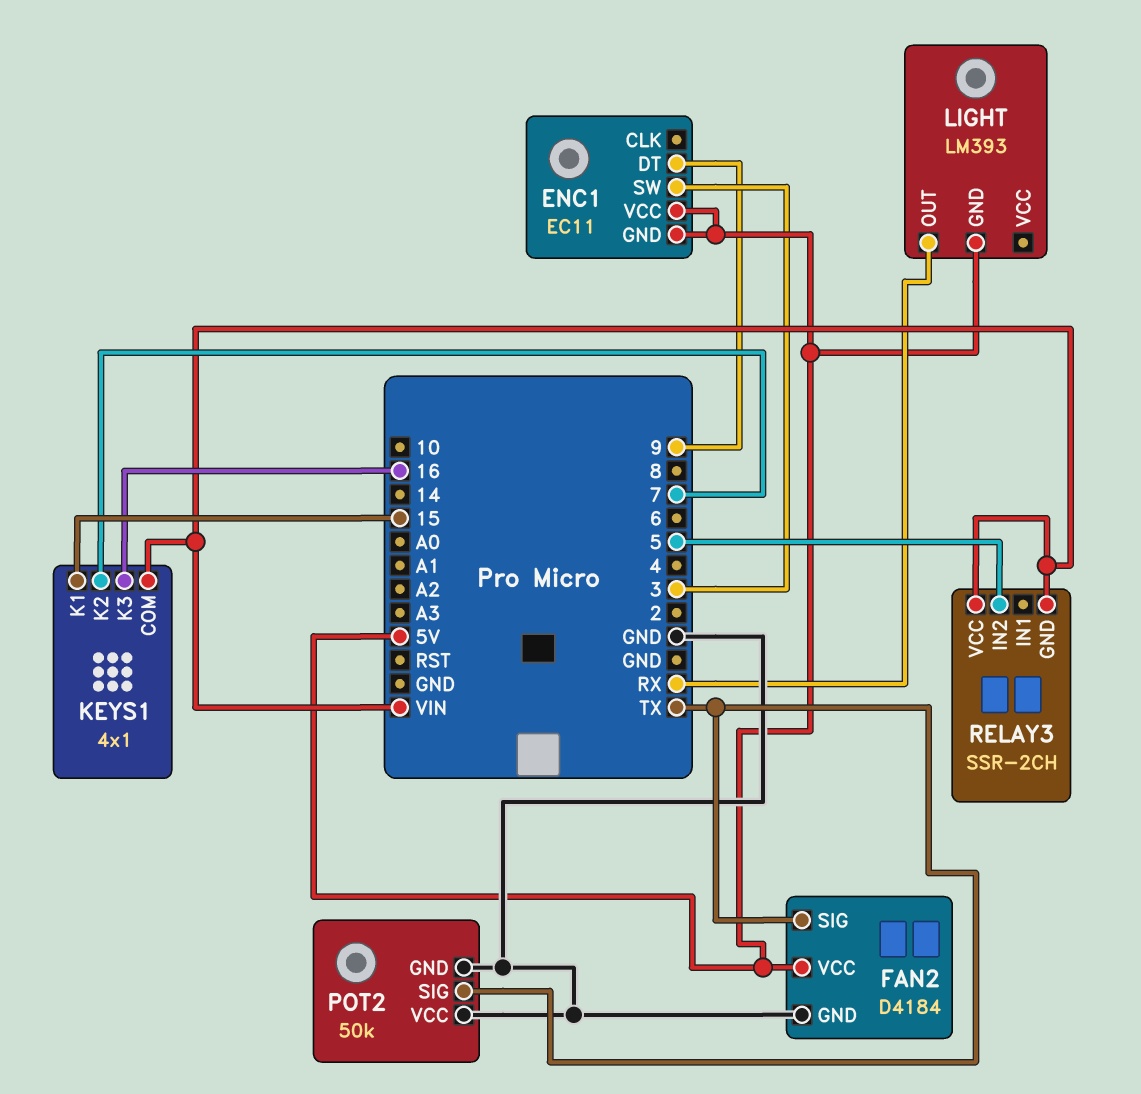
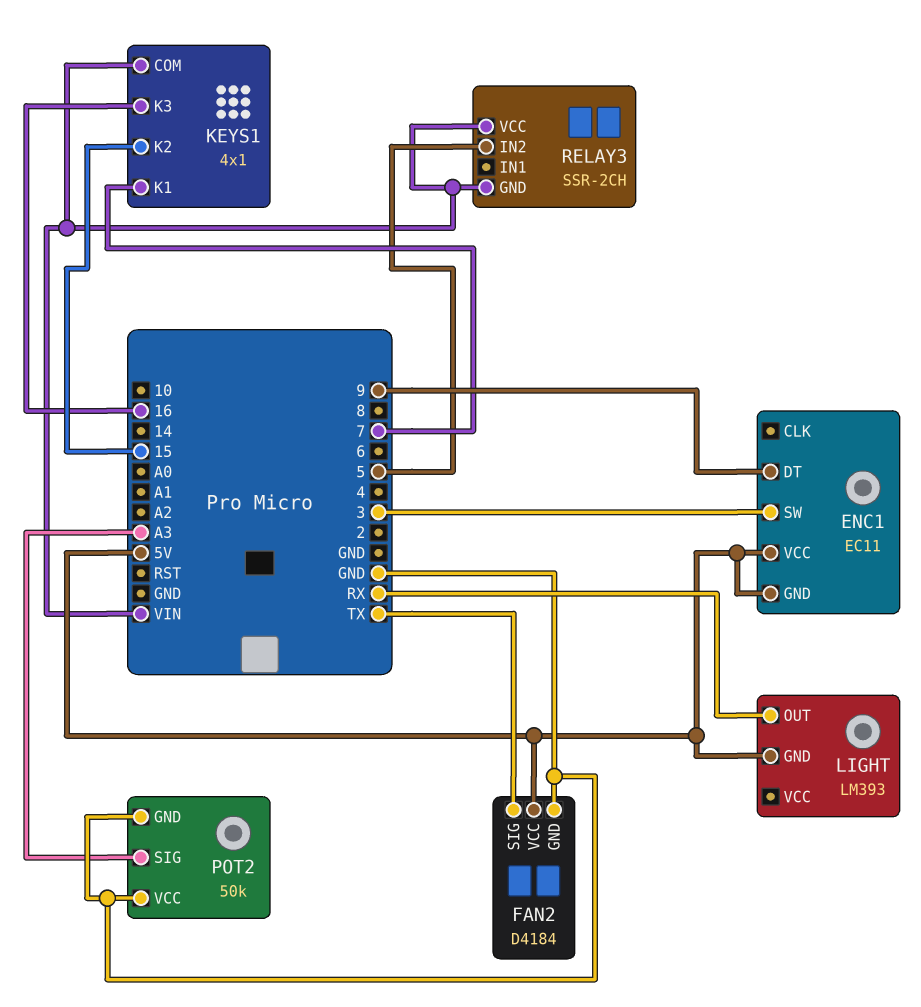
KEYS1 pin K1: 15 -> 7
KEYS1 pin K2: 7 -> 15
POT2 pin SIG: TX -> A3

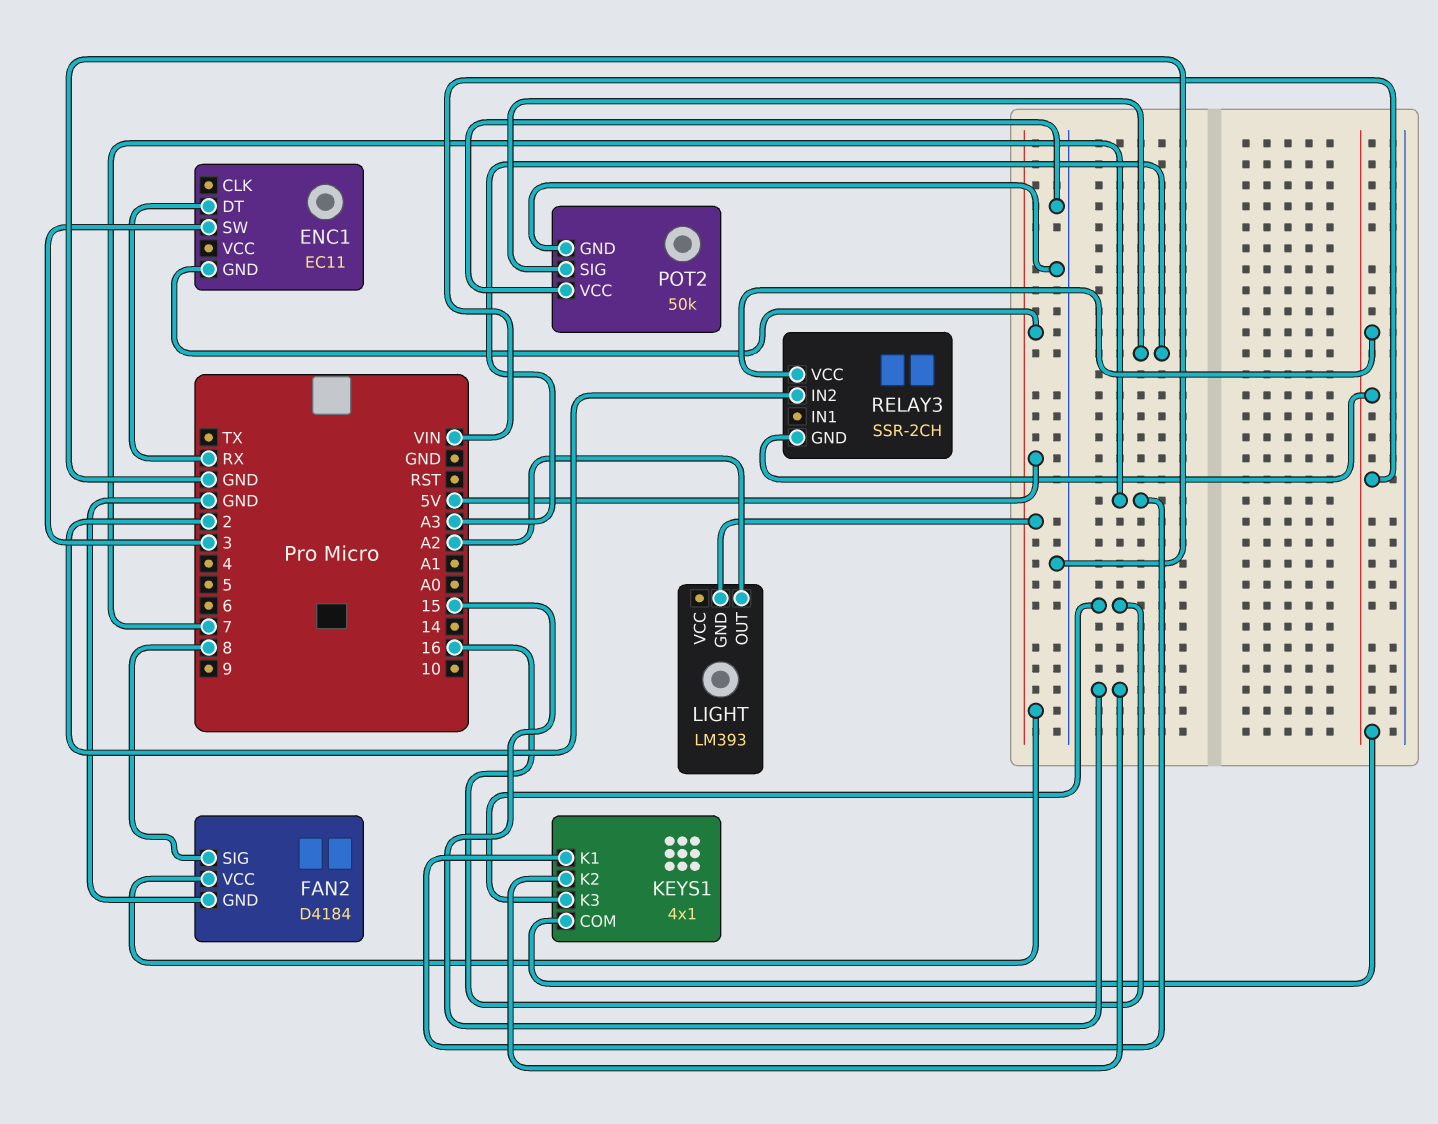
ENC1 pin DT: 9 -> RX
ENC1 pin VCC: 5V -> none
FAN2 pin SIG: TX -> 8
LIGHT pin OUT: RX -> A2
RELAY3 pin IN2: 5 -> 2

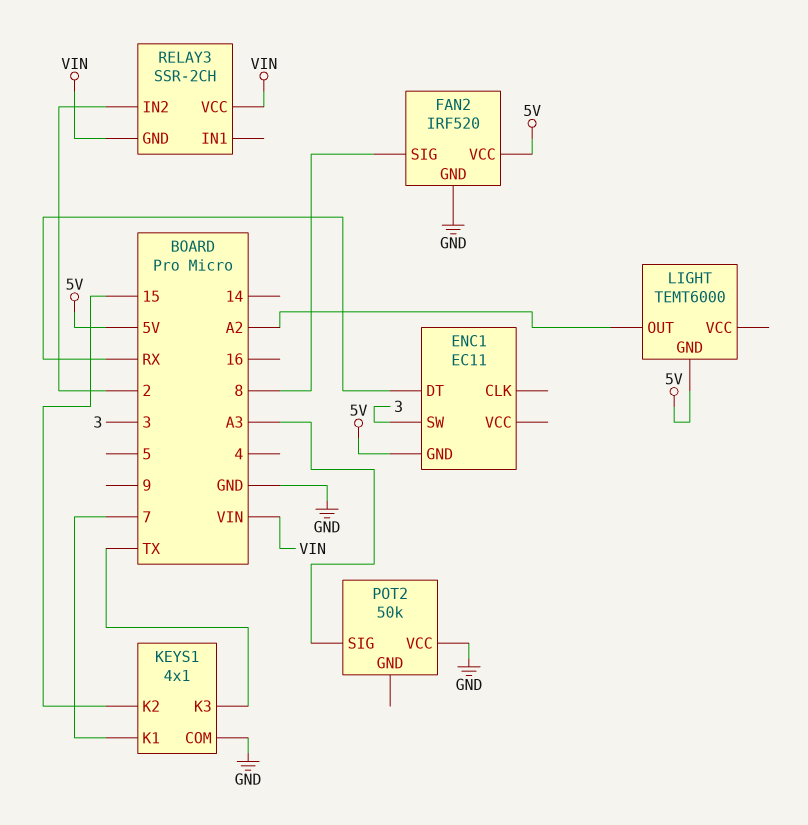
FAN2: D4184 -> IRF520
KEYS1 pin COM: VIN -> GND
KEYS1 pin K3: 16 -> TX
LIGHT: LM393 -> TEMT6000
POT2 pin GND: GND -> none

